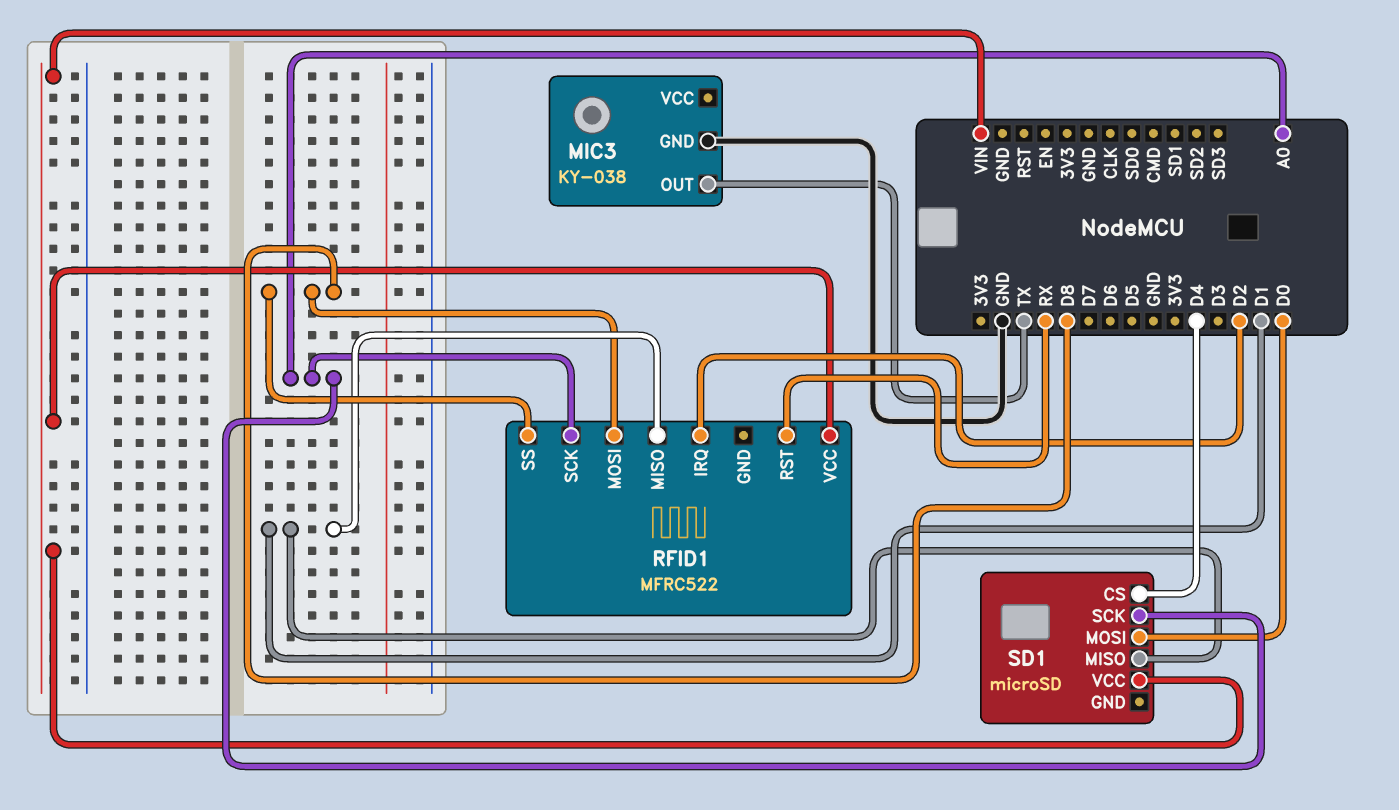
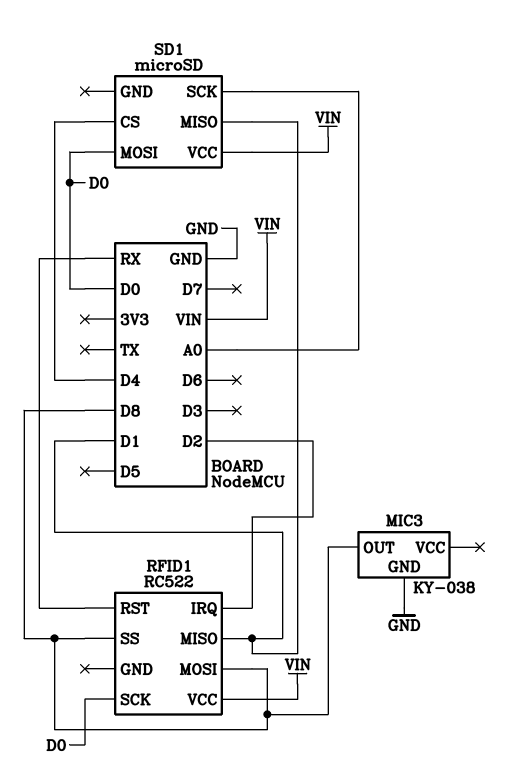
MIC3 pin OUT: TX -> D8
RFID1: MFRC522 -> RC522
RFID1 pin SCK: A0 -> D0

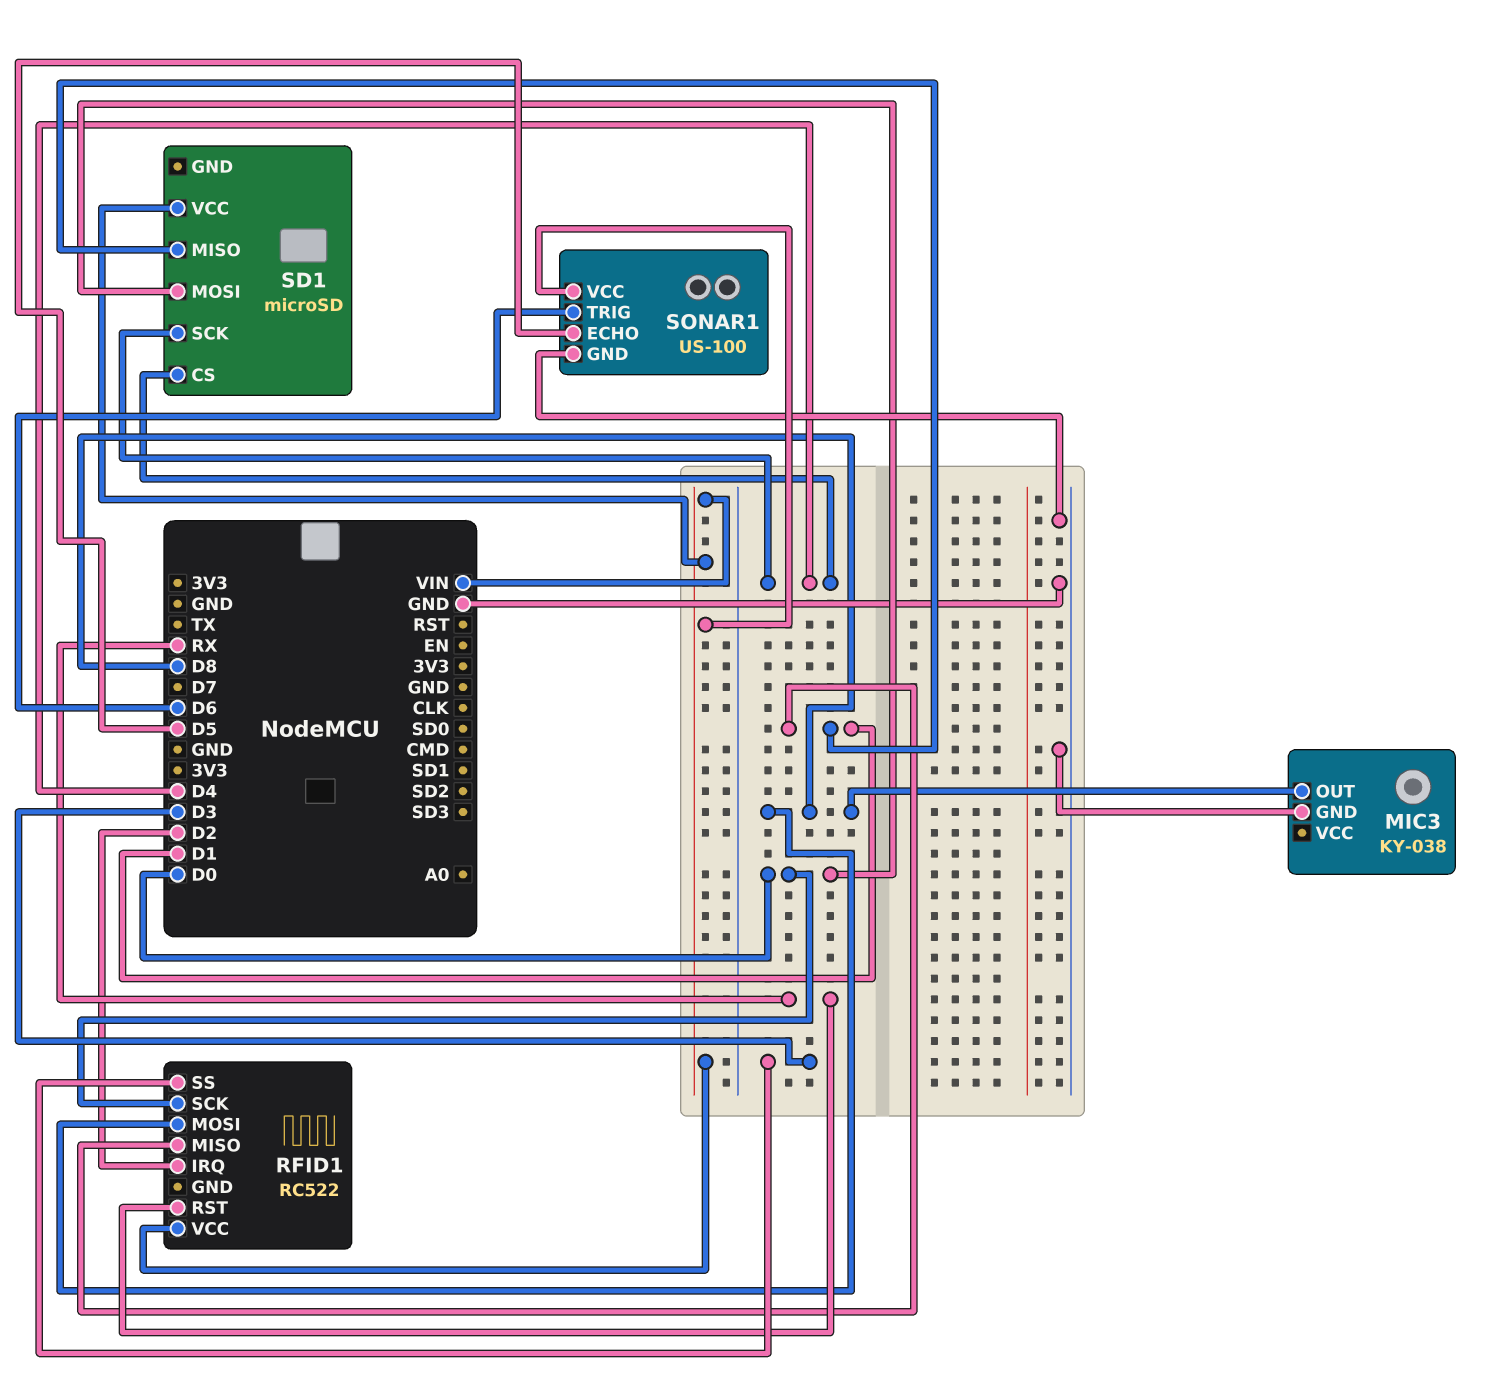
RFID1 pin SS: D8 -> D3
SD1 pin SCK: A0 -> D4
SONAR1: none -> US-100
SONAR1 pin ECHO: none -> D5
SONAR1 pin GND: none -> GND
SONAR1 pin TRIG: none -> D6
SONAR1 pin VCC: none -> VIN

